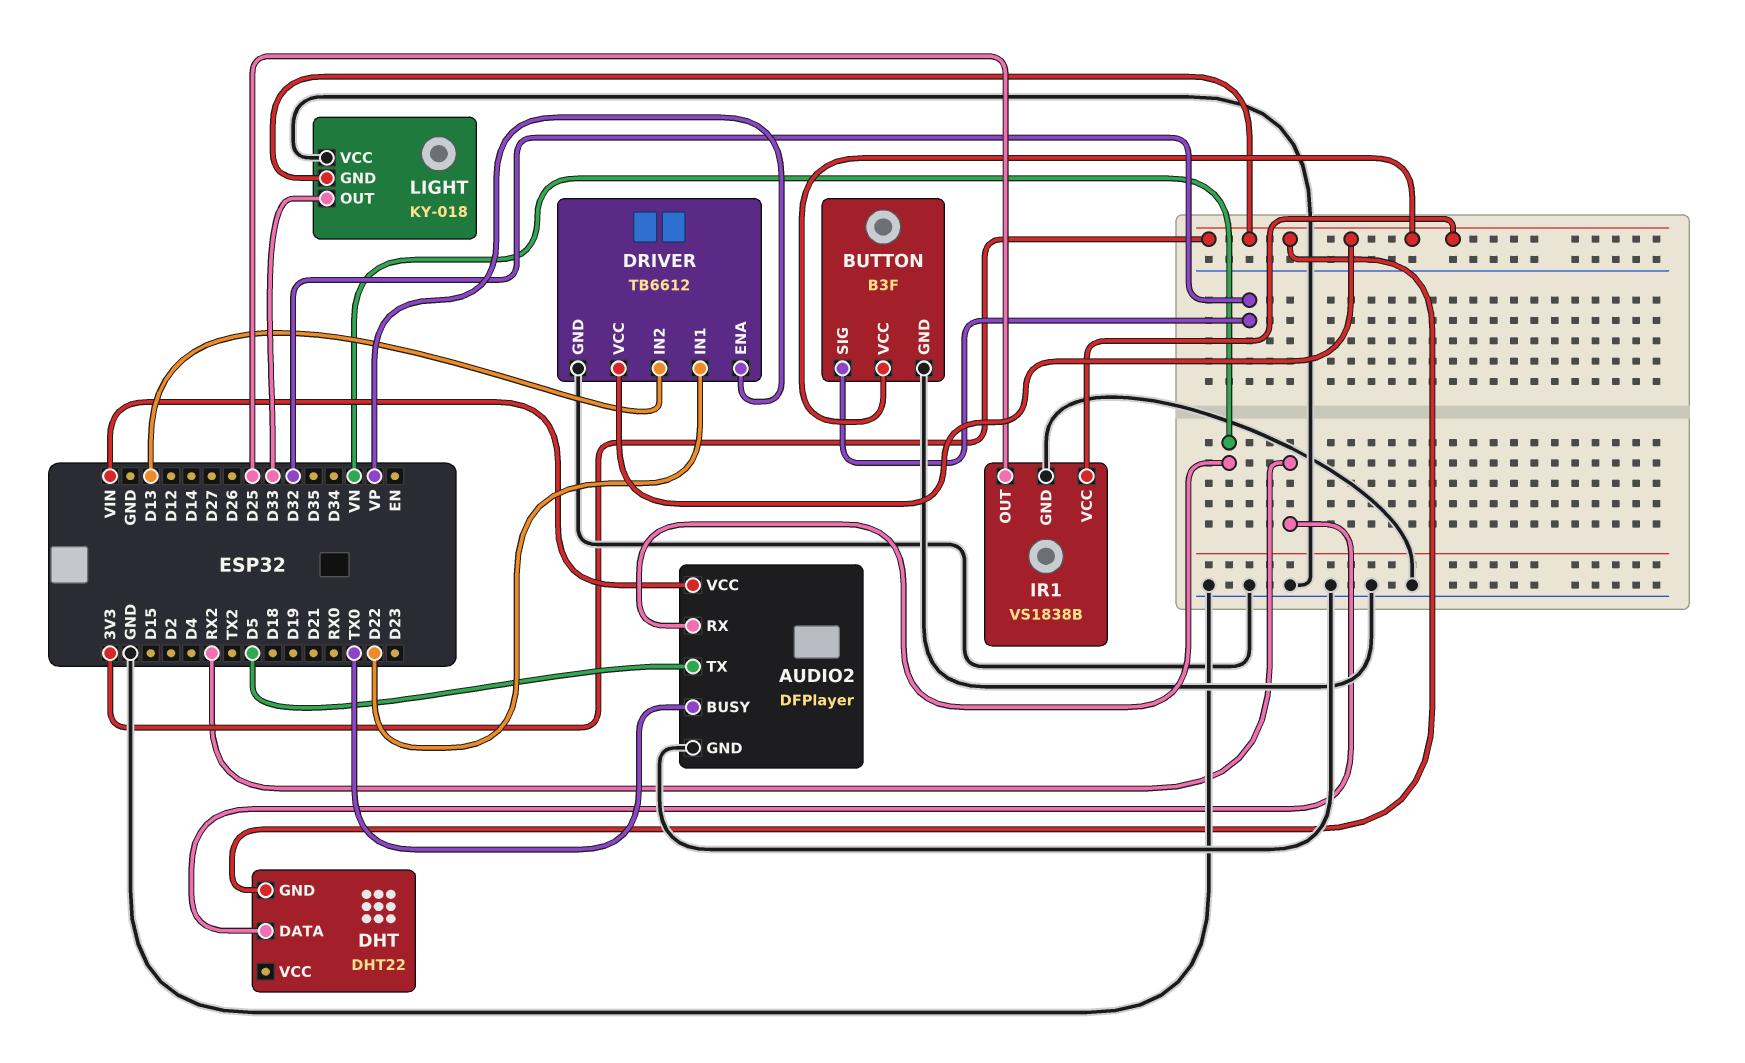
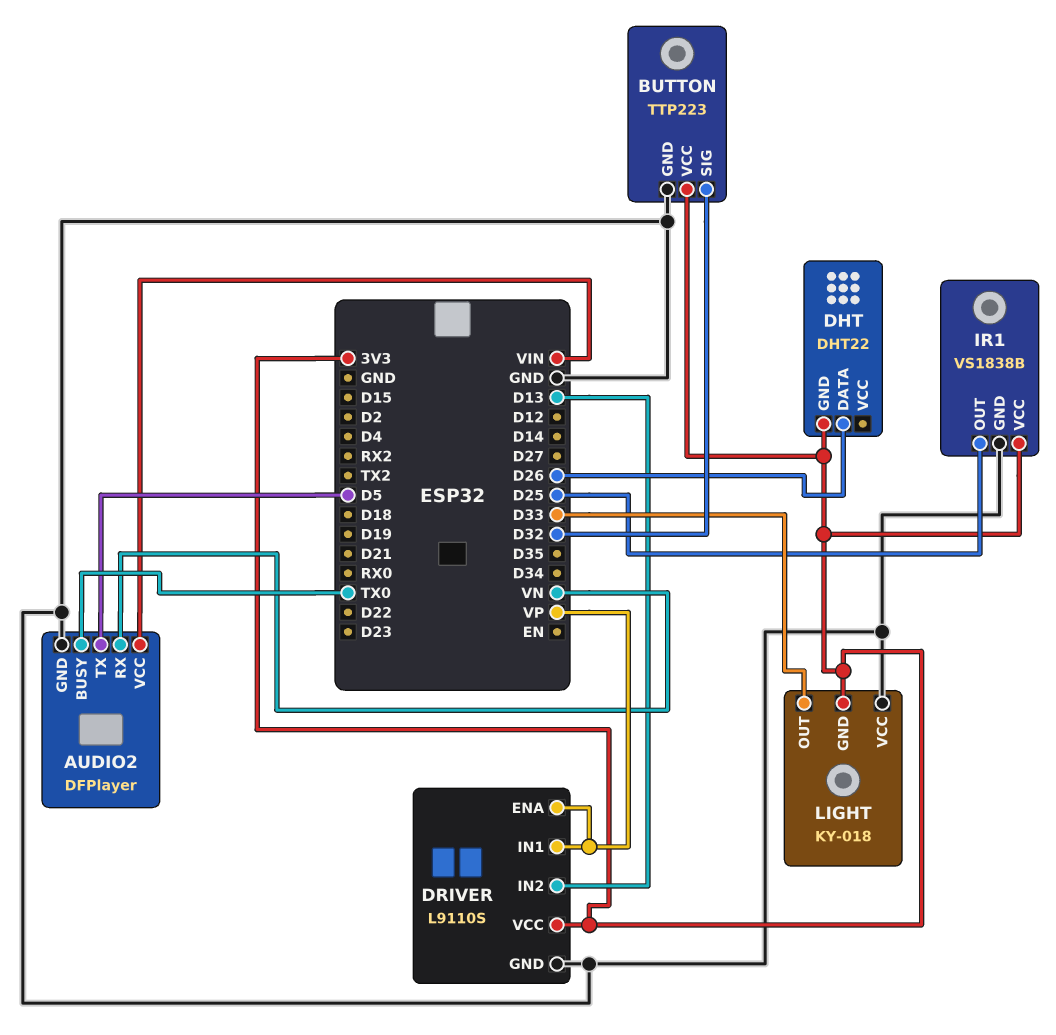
BUTTON: B3F -> TTP223
DHT pin DATA: RX2 -> D26
DRIVER: TB6612 -> L9110S
DRIVER pin IN1: D22 -> VP

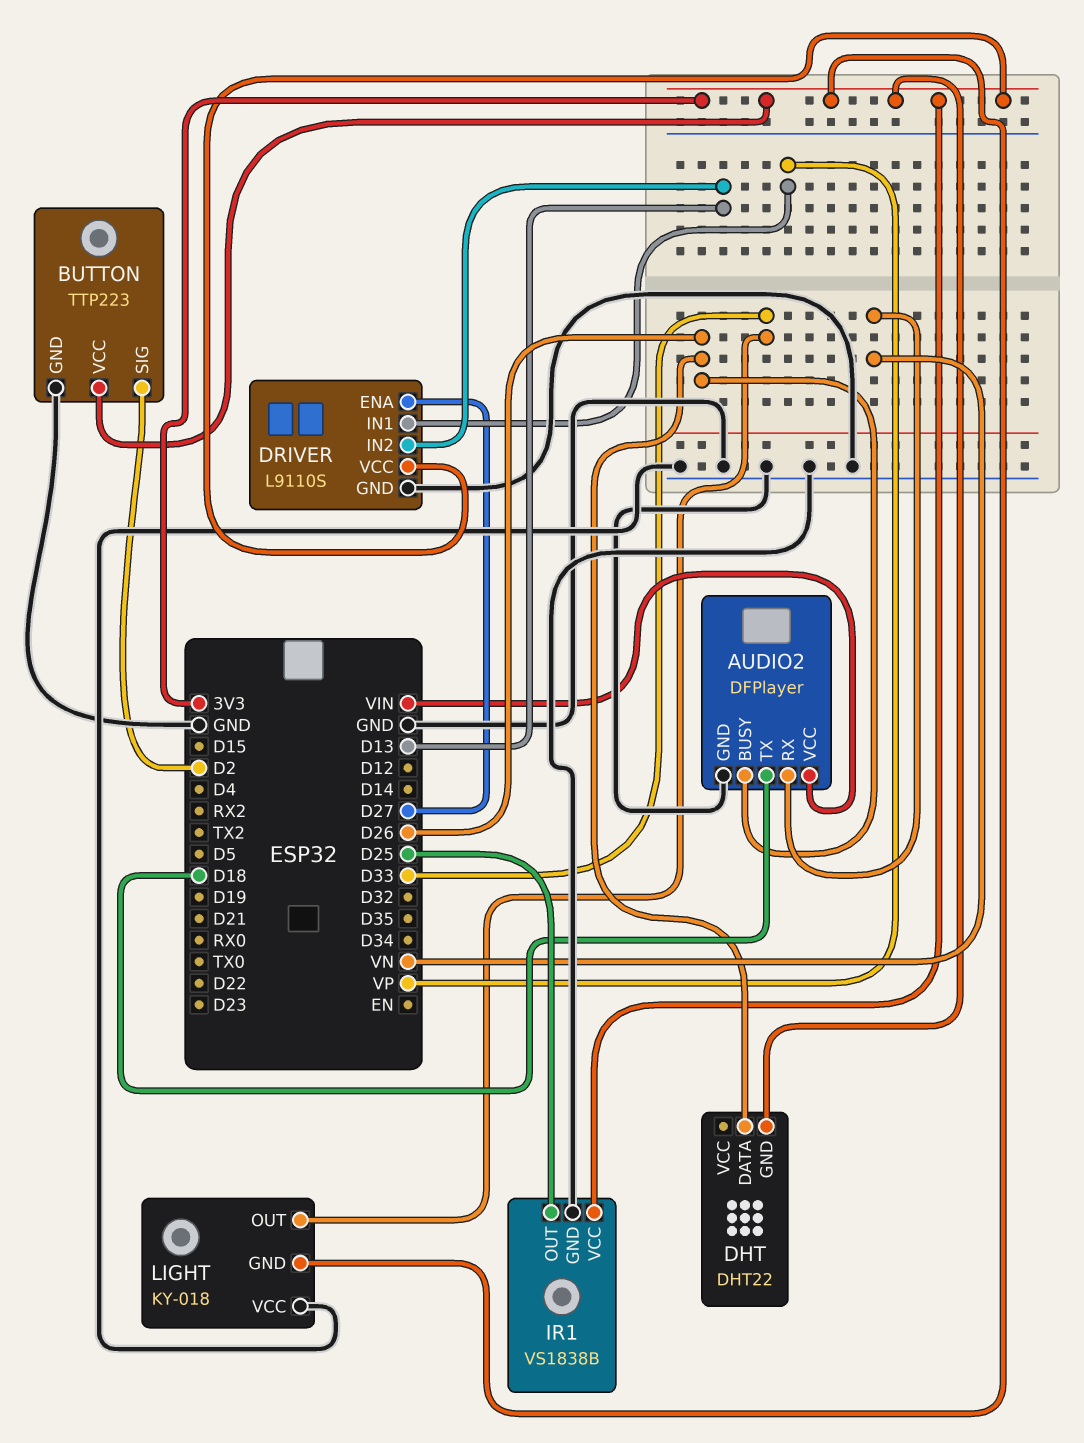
AUDIO2 pin BUSY: TX0 -> D26
AUDIO2 pin TX: D5 -> D18
BUTTON pin SIG: D32 -> D2
DRIVER pin ENA: VP -> D27

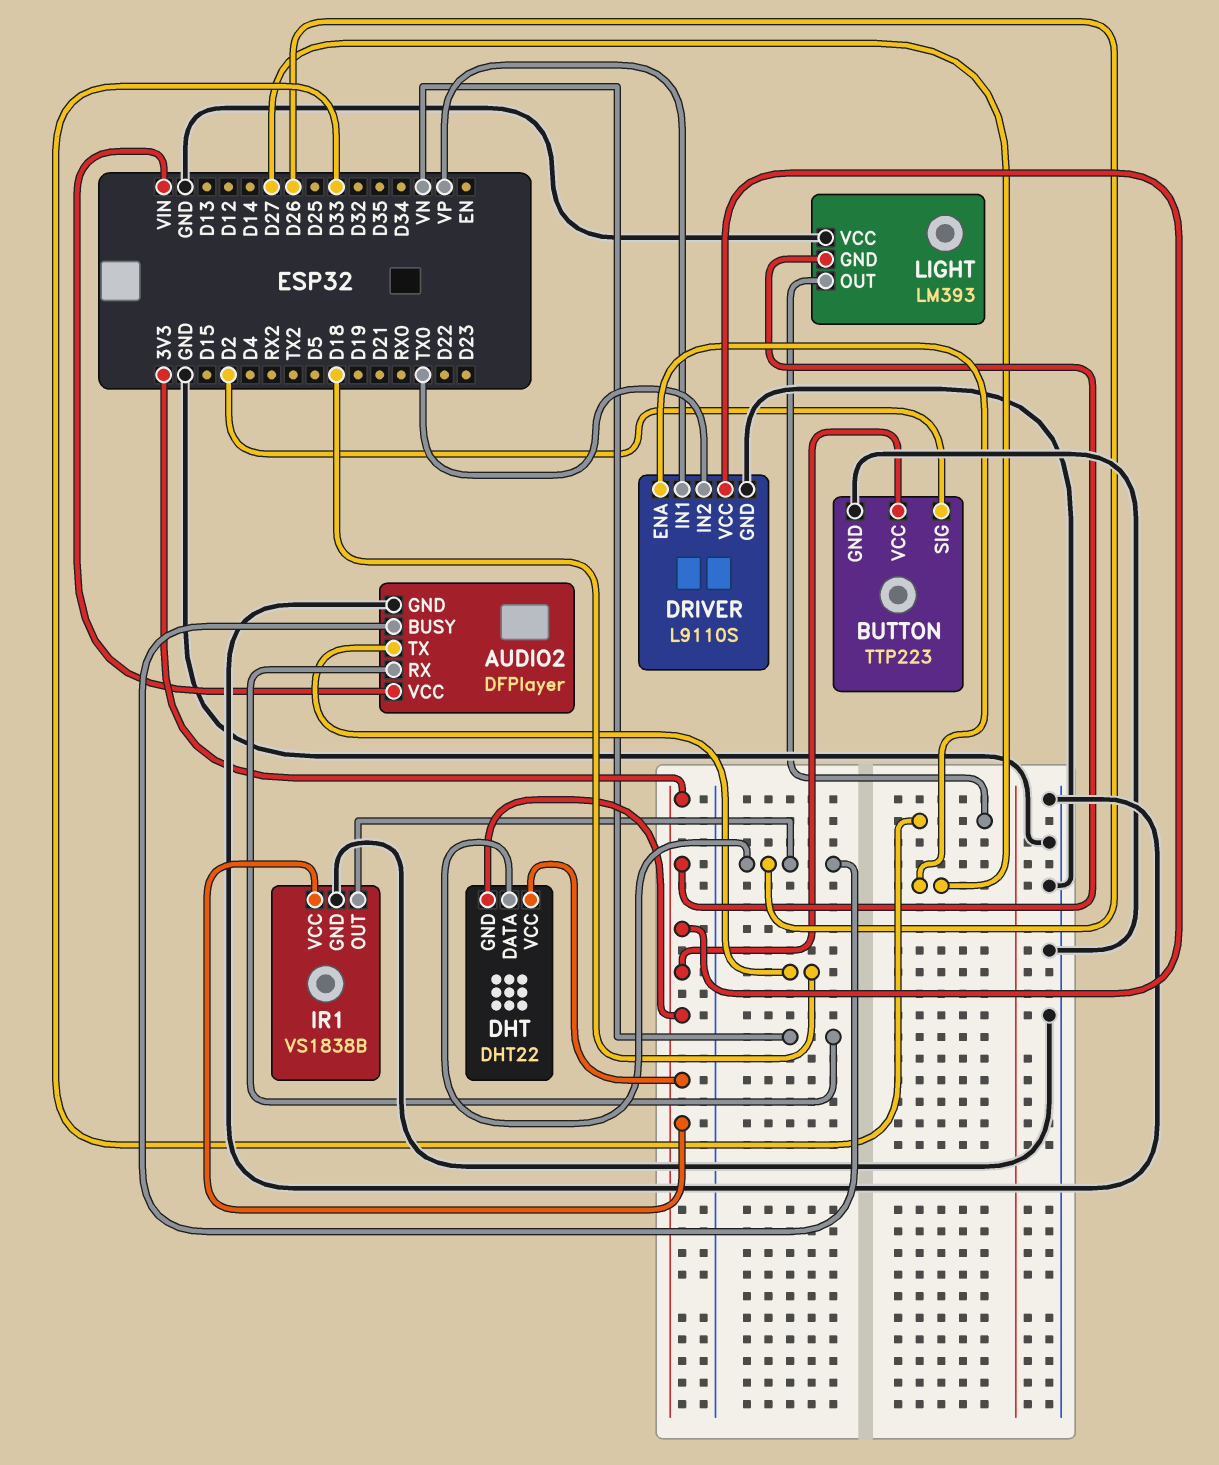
DHT pin VCC: none -> 3V3
DRIVER pin IN2: D13 -> TX0
IR1 pin OUT: D25 -> D26
LIGHT: KY-018 -> LM393

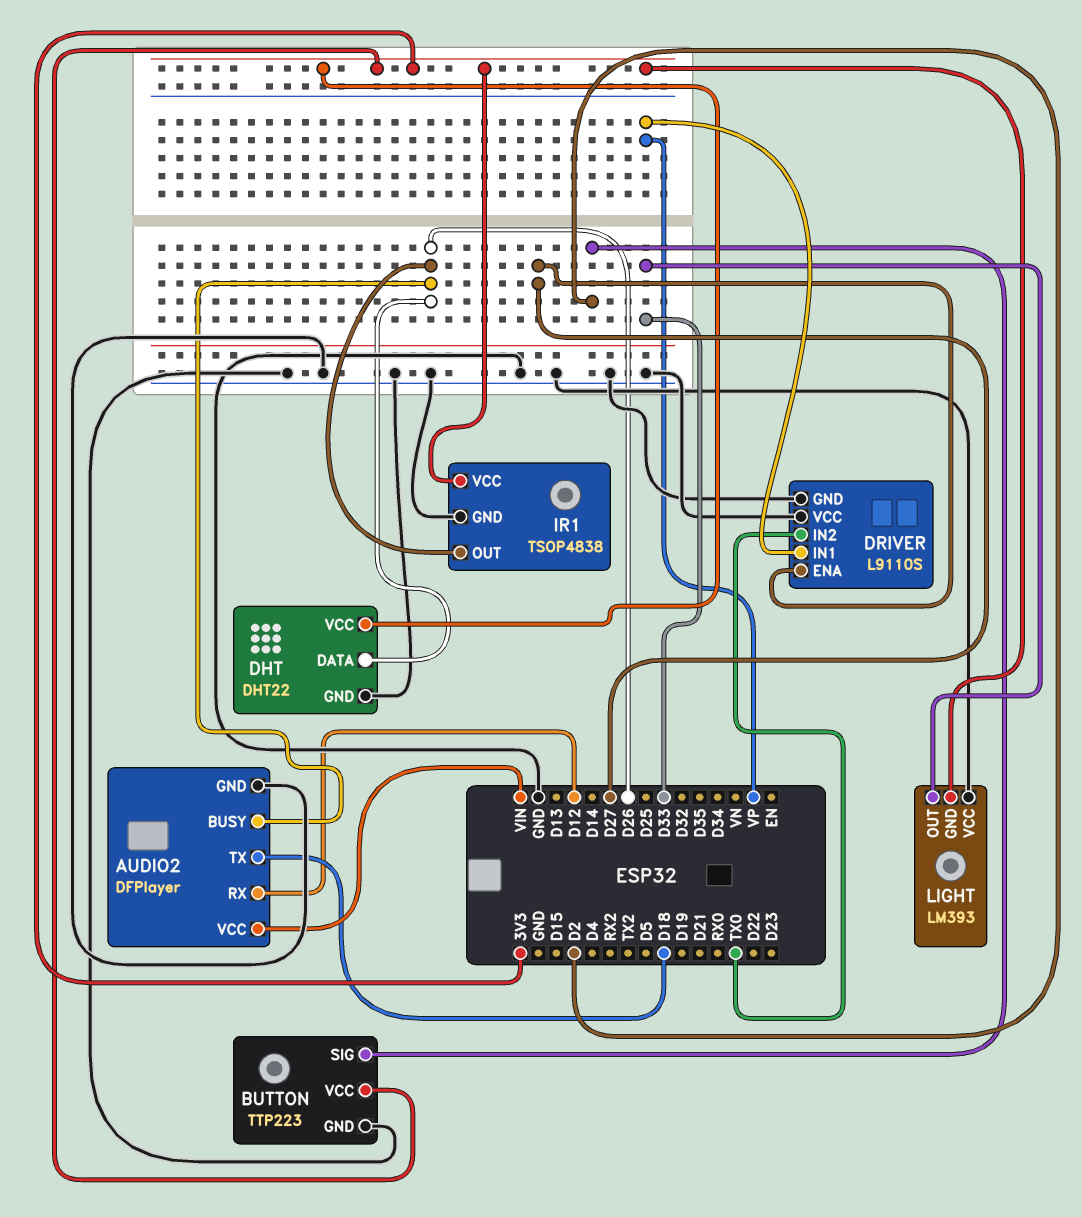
AUDIO2 pin RX: VN -> D12
DHT pin GND: 3V3 -> GND
DRIVER pin VCC: 3V3 -> GND
IR1: VS1838B -> TSOP4838

